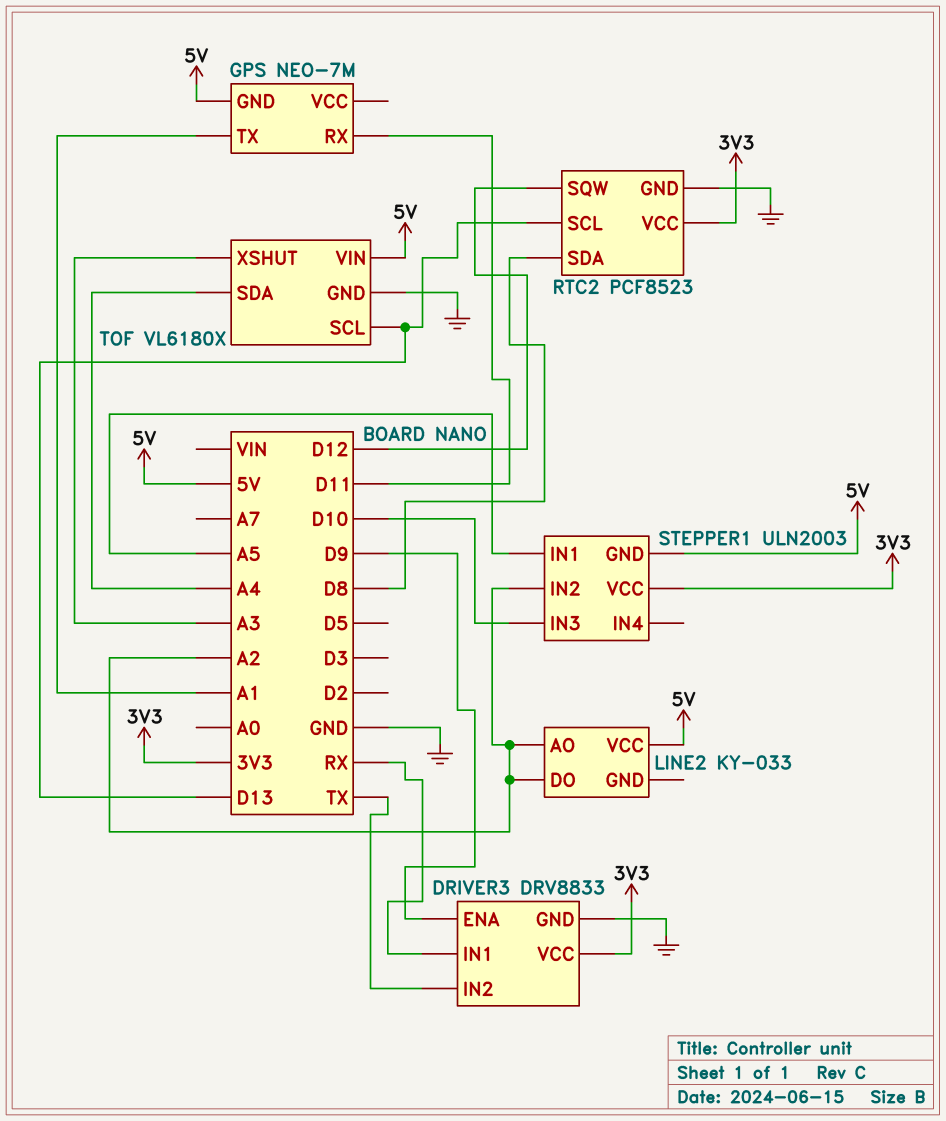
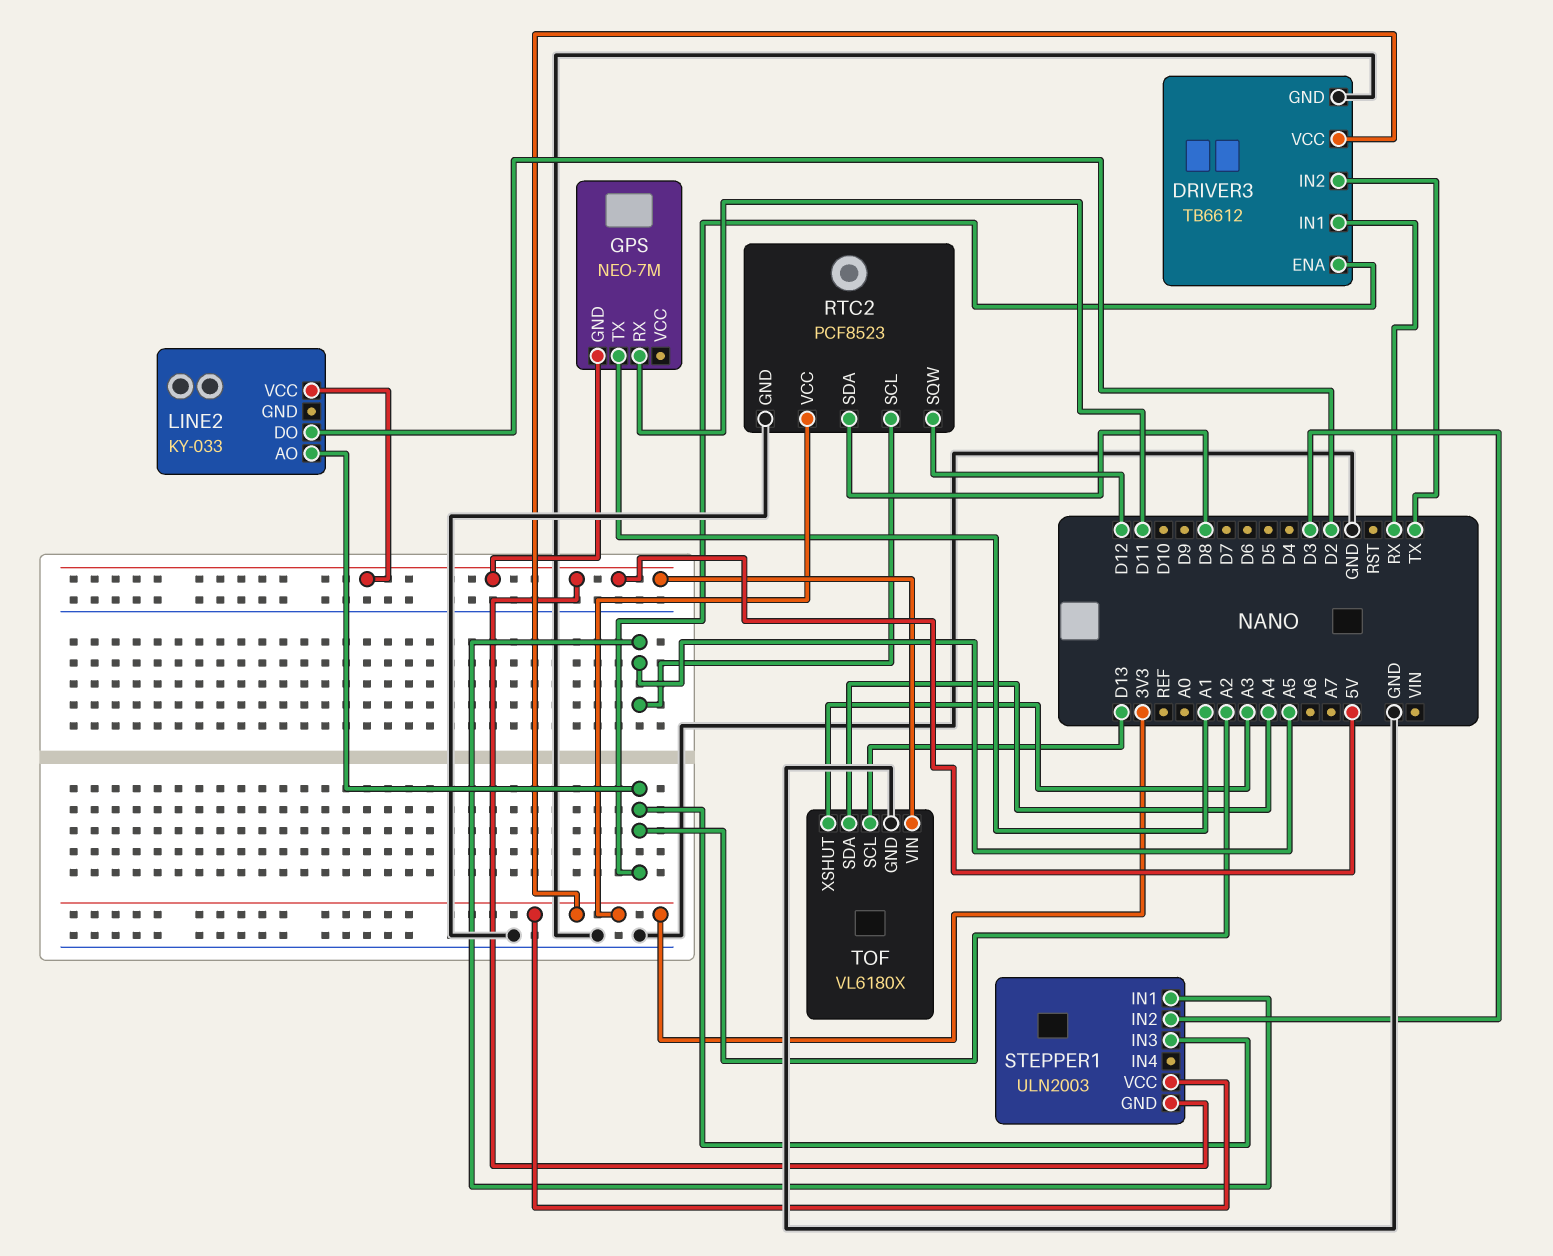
DRIVER3: DRV8833 -> TB6612
DRIVER3 pin ENA: D9 -> A2
LINE2 pin DO: A2 -> D2
RTC2 pin SCL: D13 -> A5
STEPPER1 pin IN2: A2 -> D3
STEPPER1 pin IN3: D10 -> A2

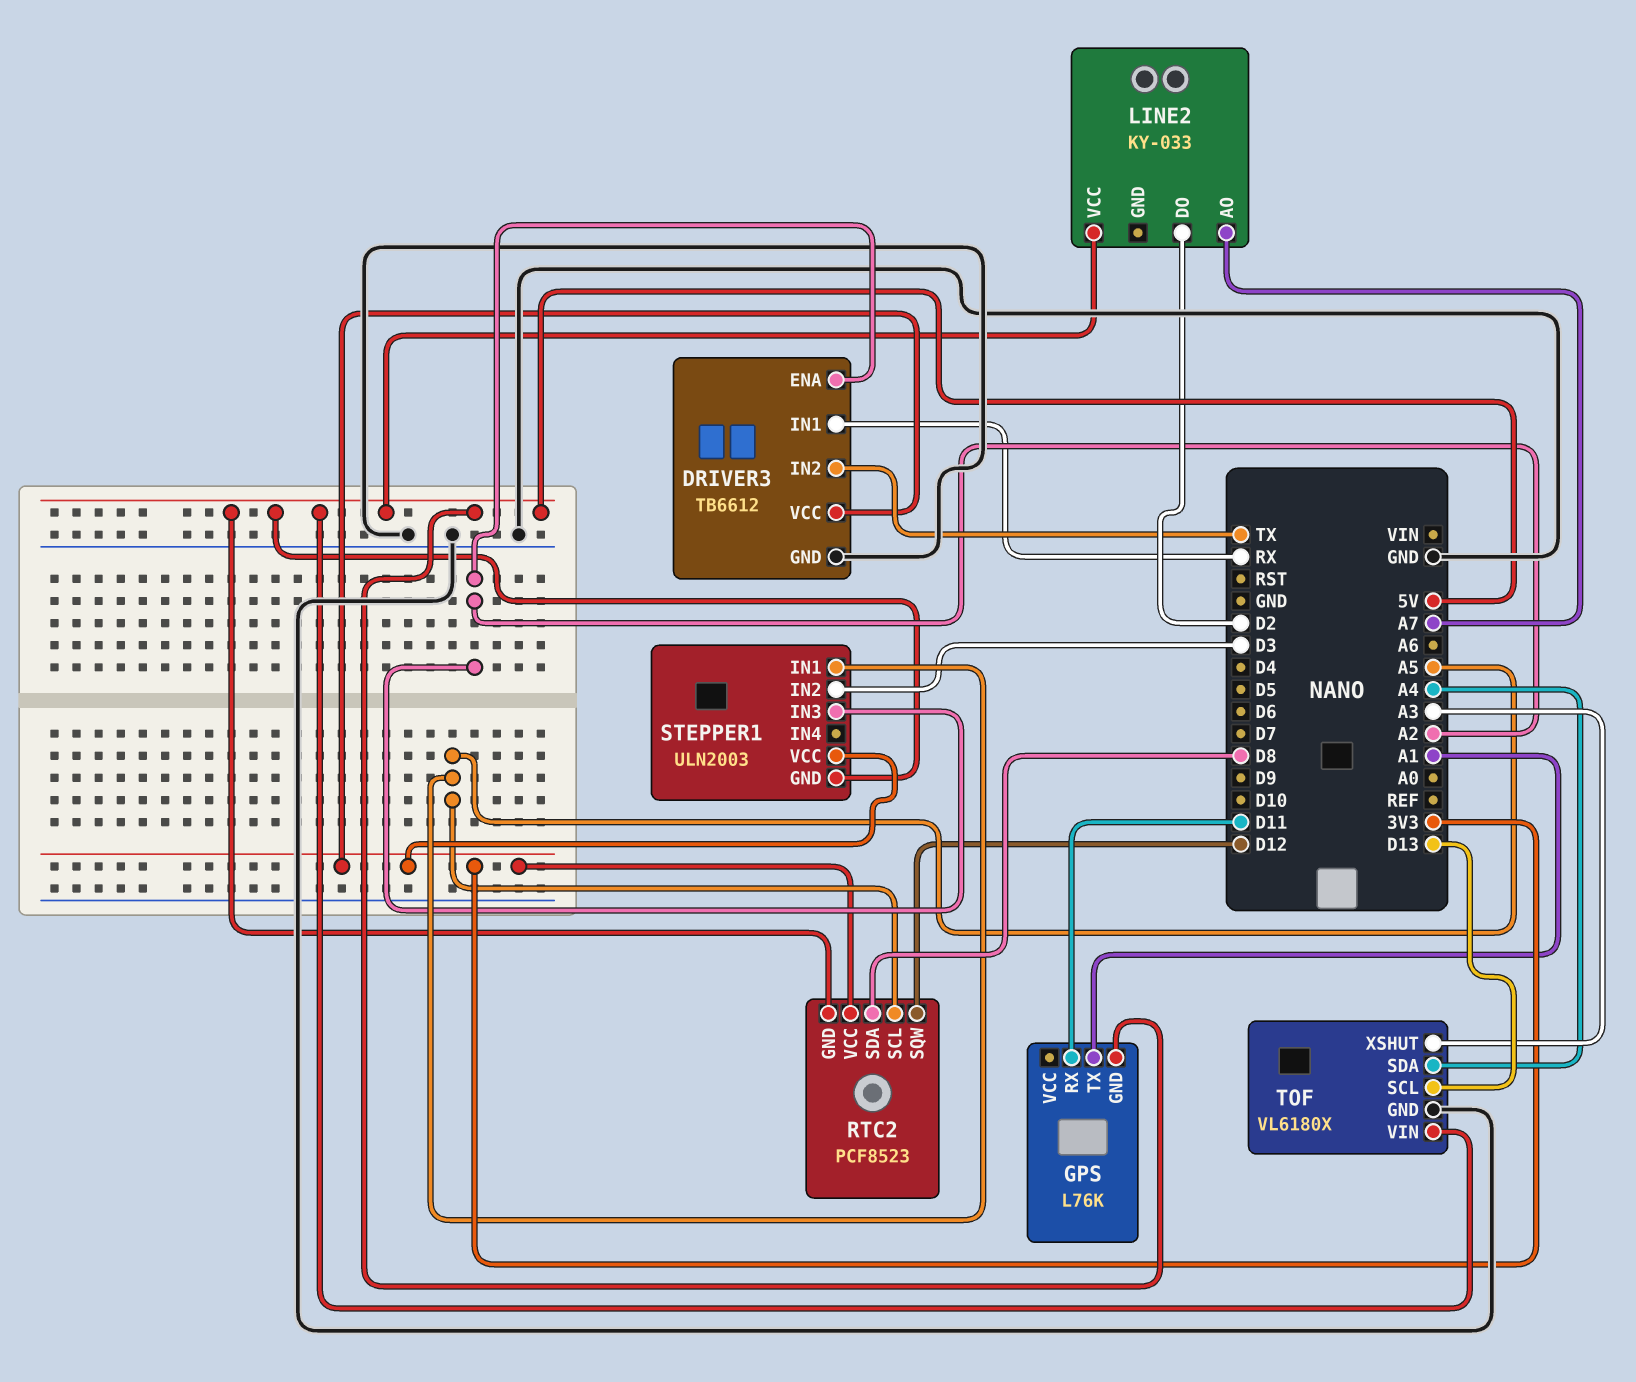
GPS: NEO-7M -> L76K
LINE2 pin AO: A2 -> A7
RTC2 pin GND: GND -> 5V

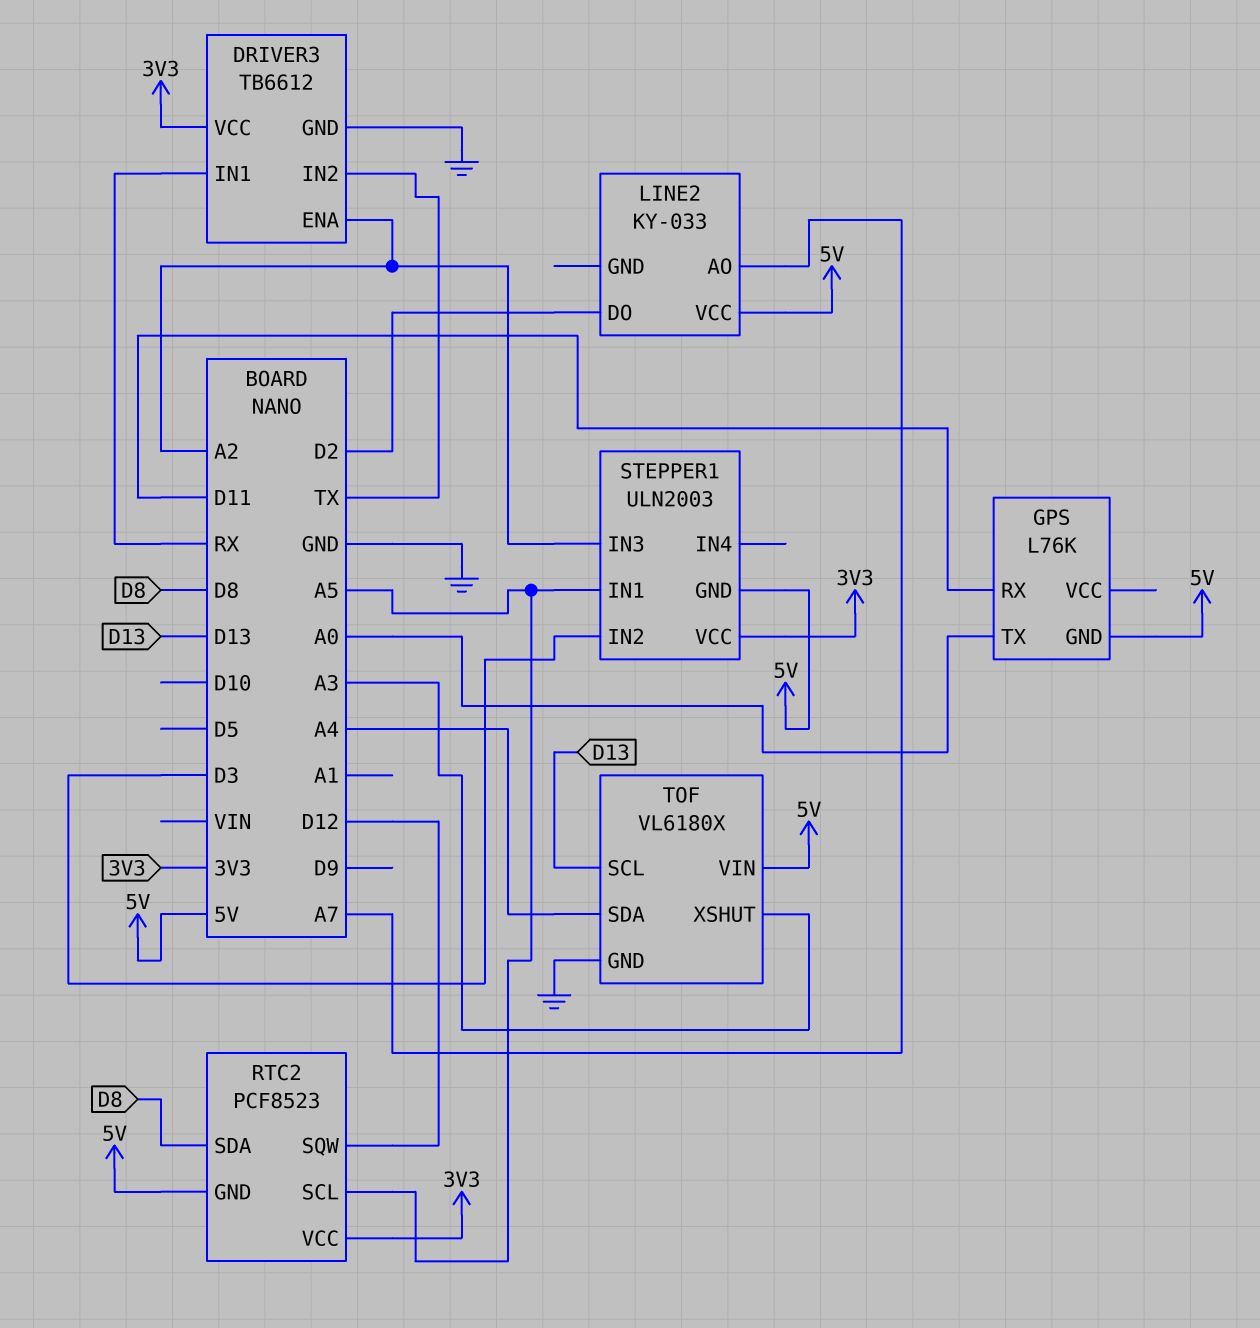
GPS pin TX: A1 -> A0

